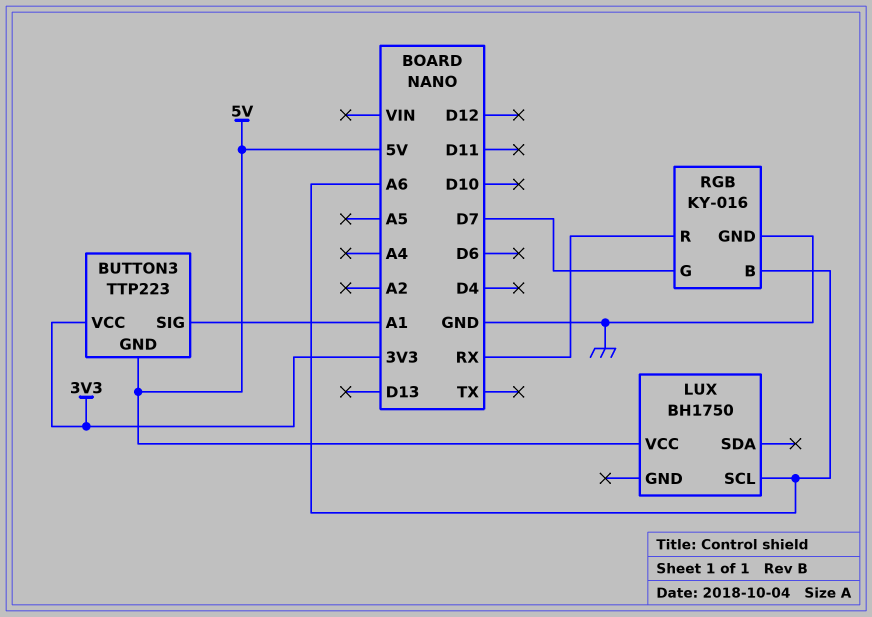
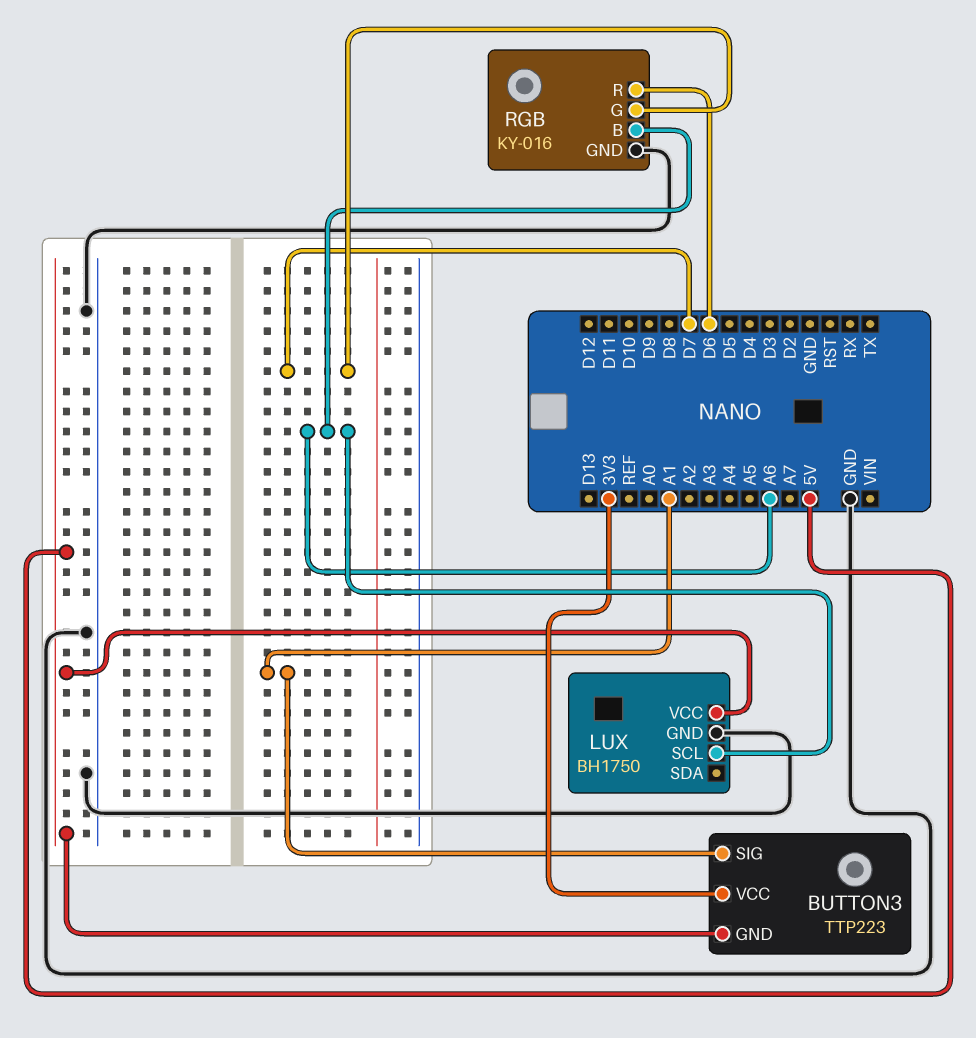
LUX pin GND: none -> GND
RGB pin R: RX -> D6

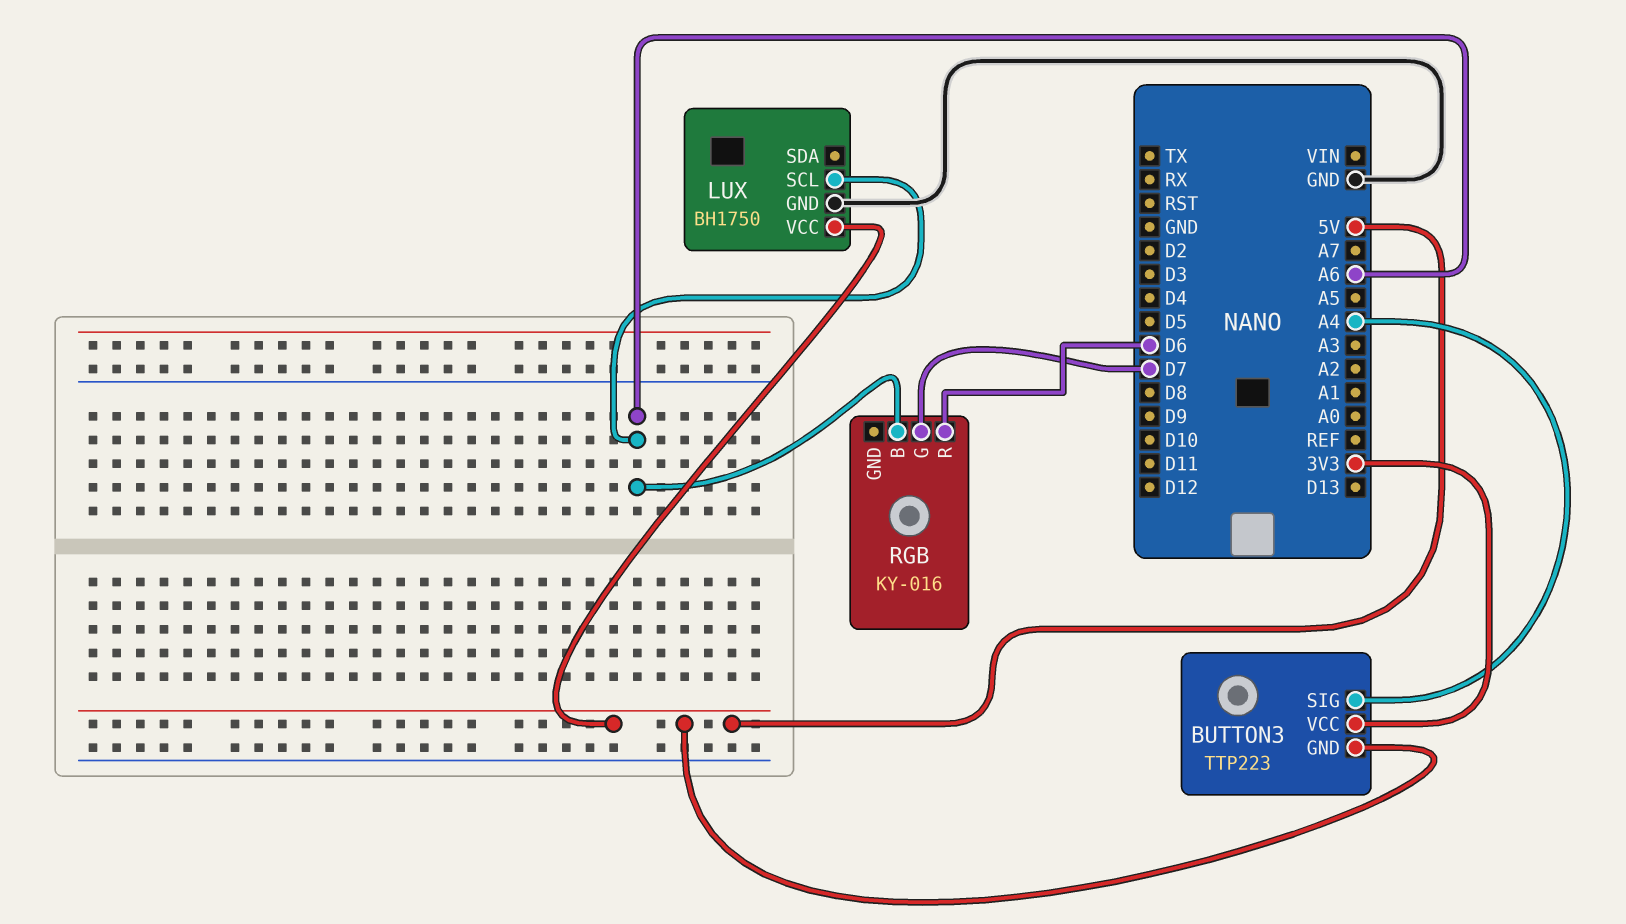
BUTTON3 pin SIG: A1 -> A4
RGB pin GND: GND -> none

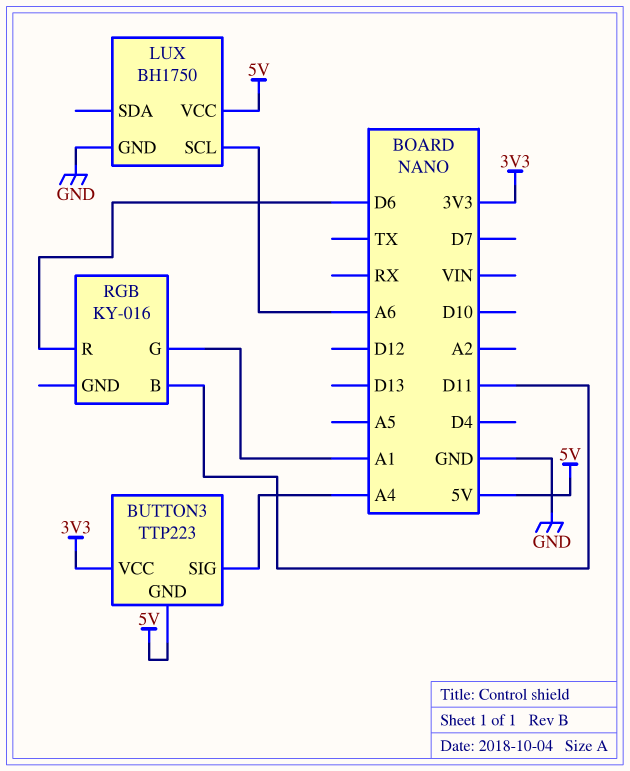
RGB pin B: A6 -> D11
RGB pin G: D7 -> A1

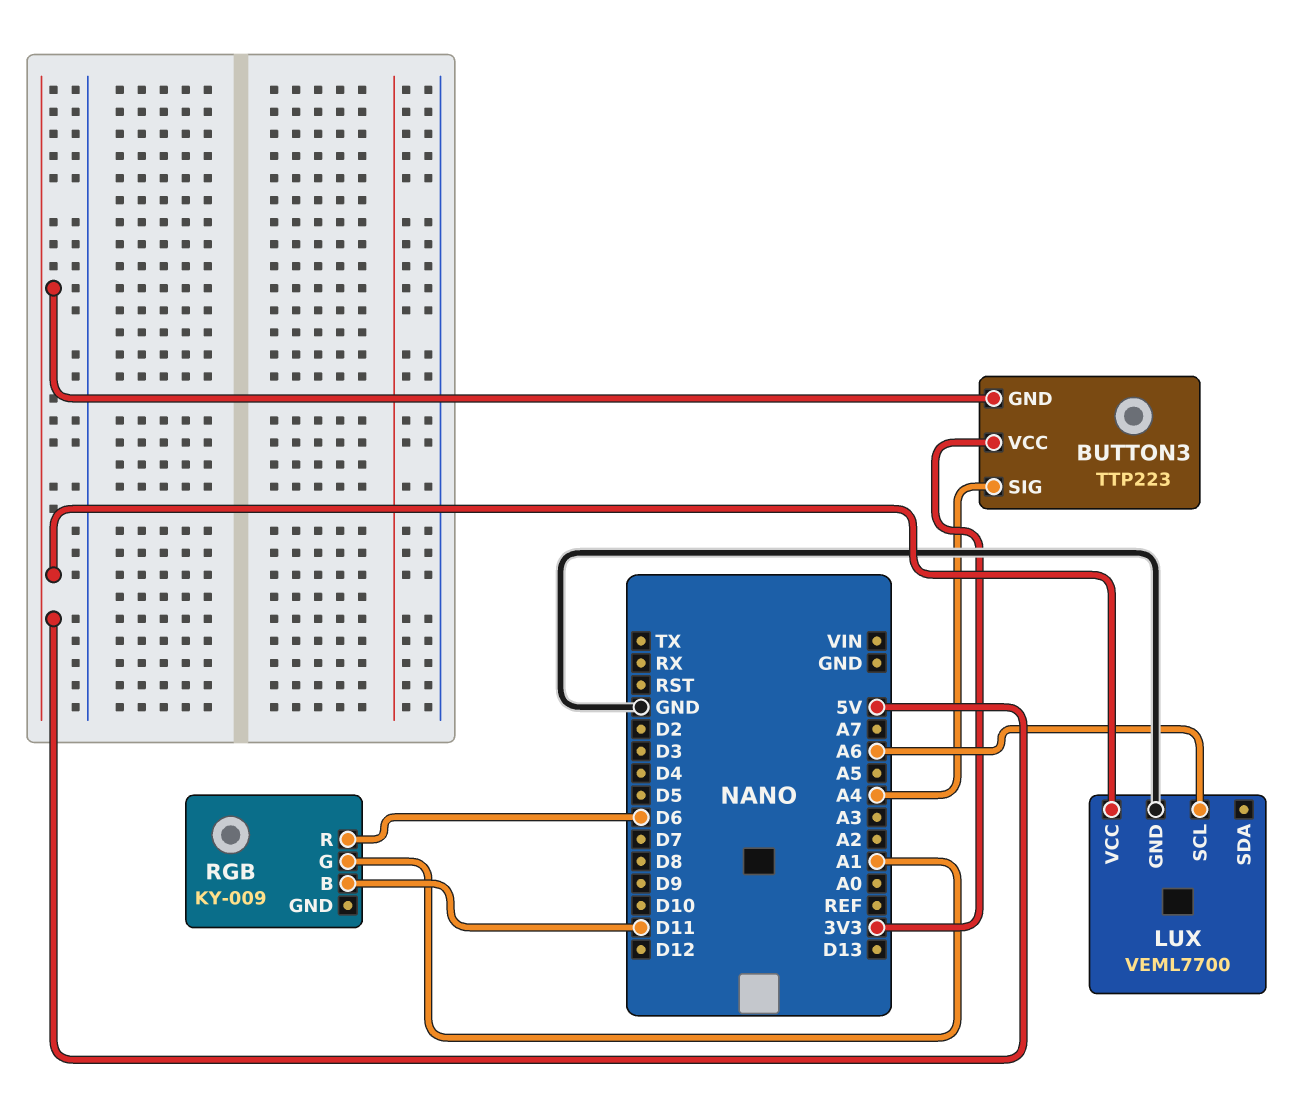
LUX: BH1750 -> VEML7700
RGB: KY-016 -> KY-009

